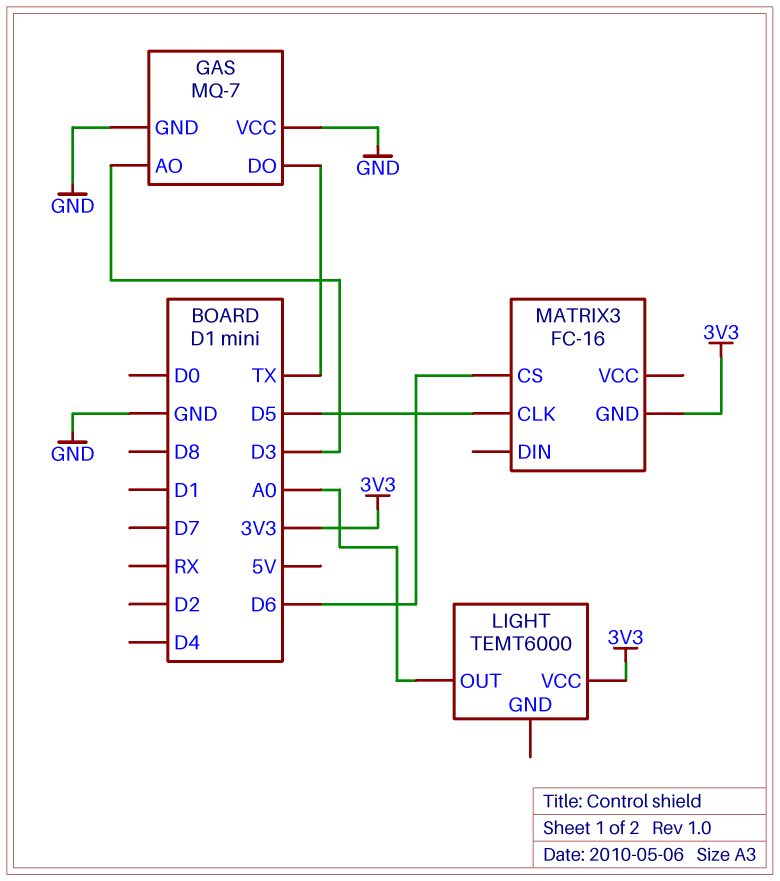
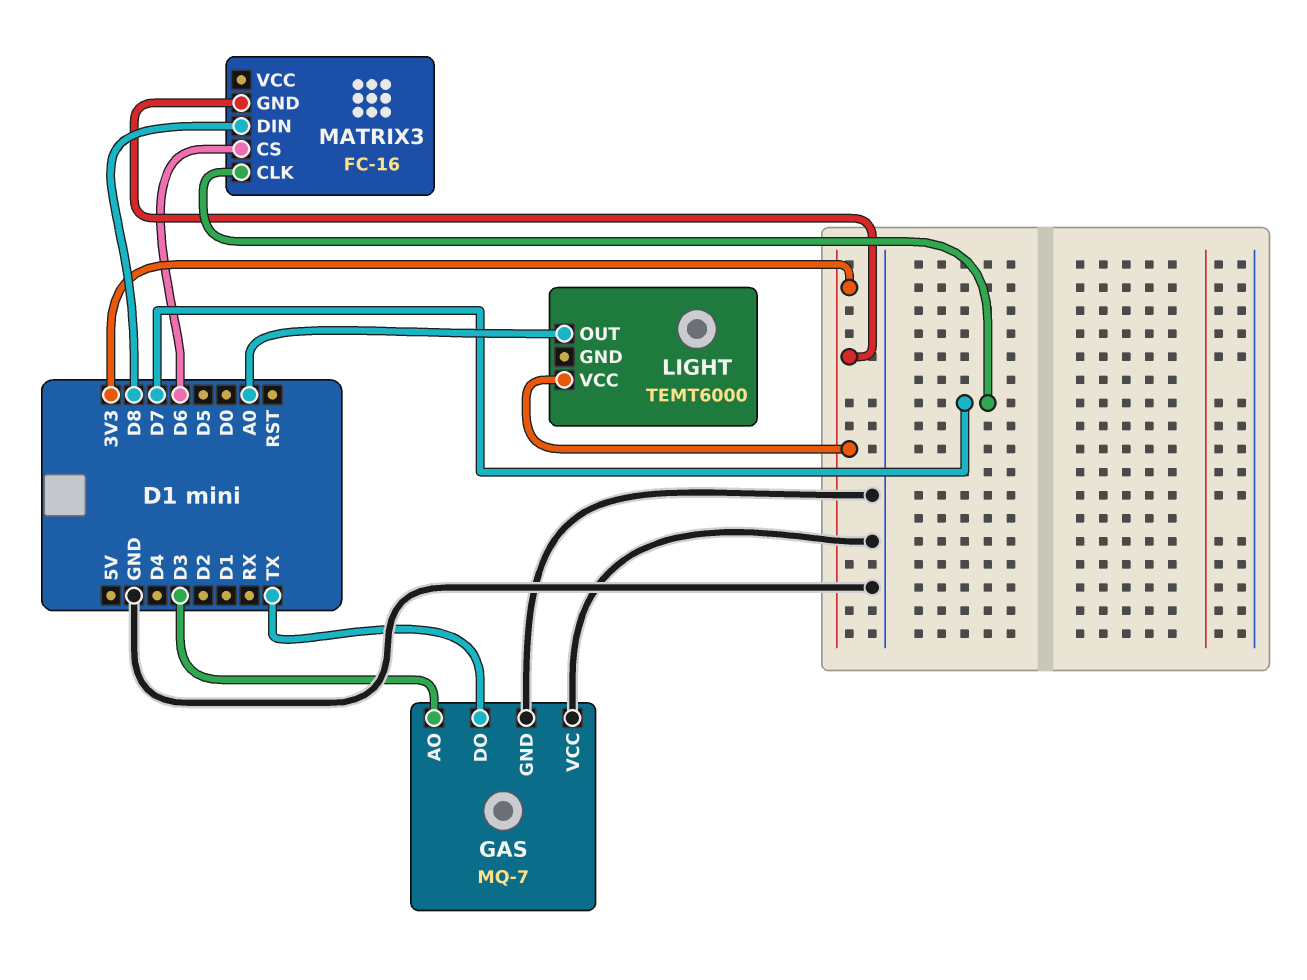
MATRIX3 pin CLK: D5 -> D7
MATRIX3 pin DIN: none -> D8

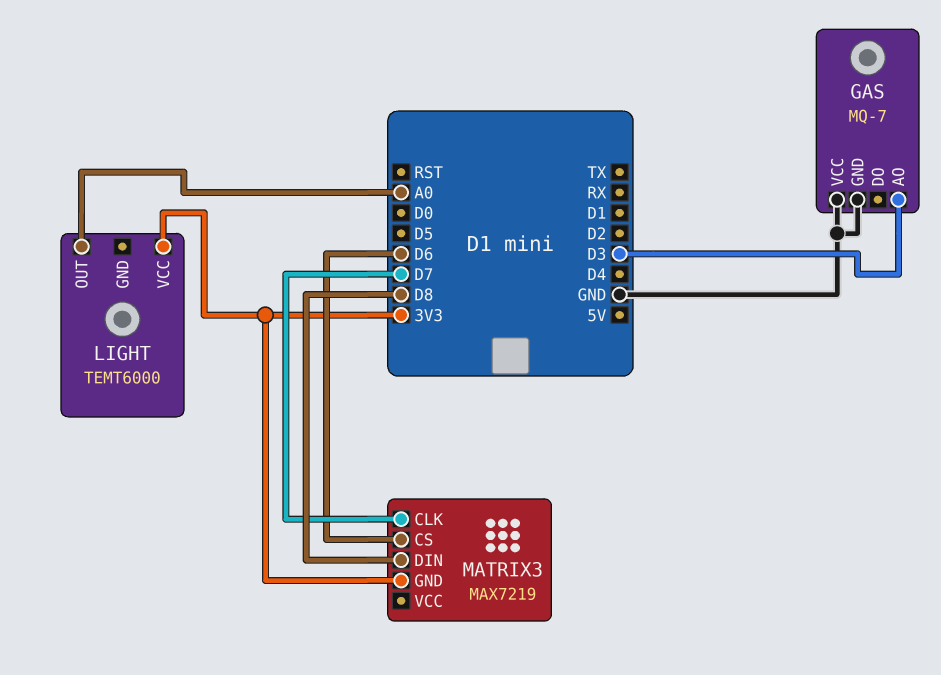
GAS pin DO: TX -> none
MATRIX3: FC-16 -> MAX7219

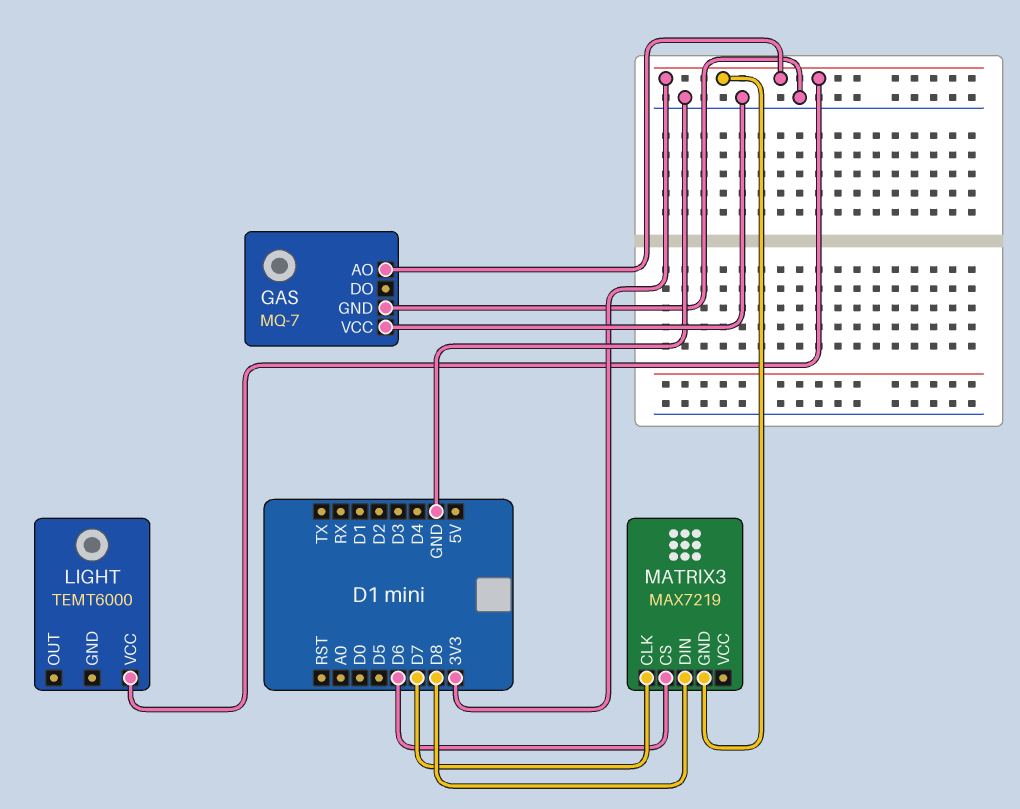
GAS pin AO: D3 -> 3V3
LIGHT pin OUT: A0 -> none

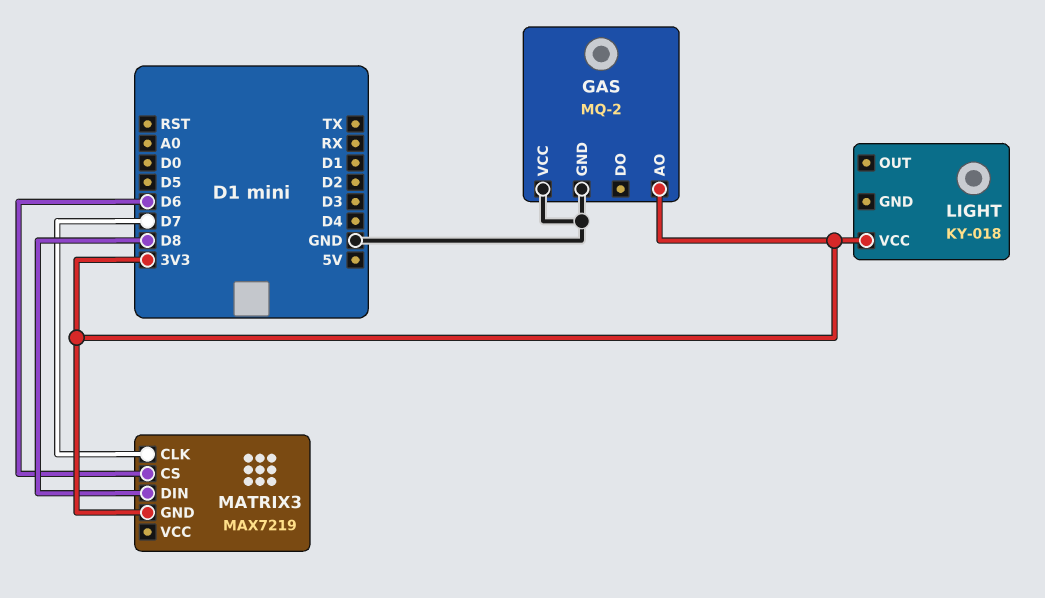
GAS: MQ-7 -> MQ-2
LIGHT: TEMT6000 -> KY-018

